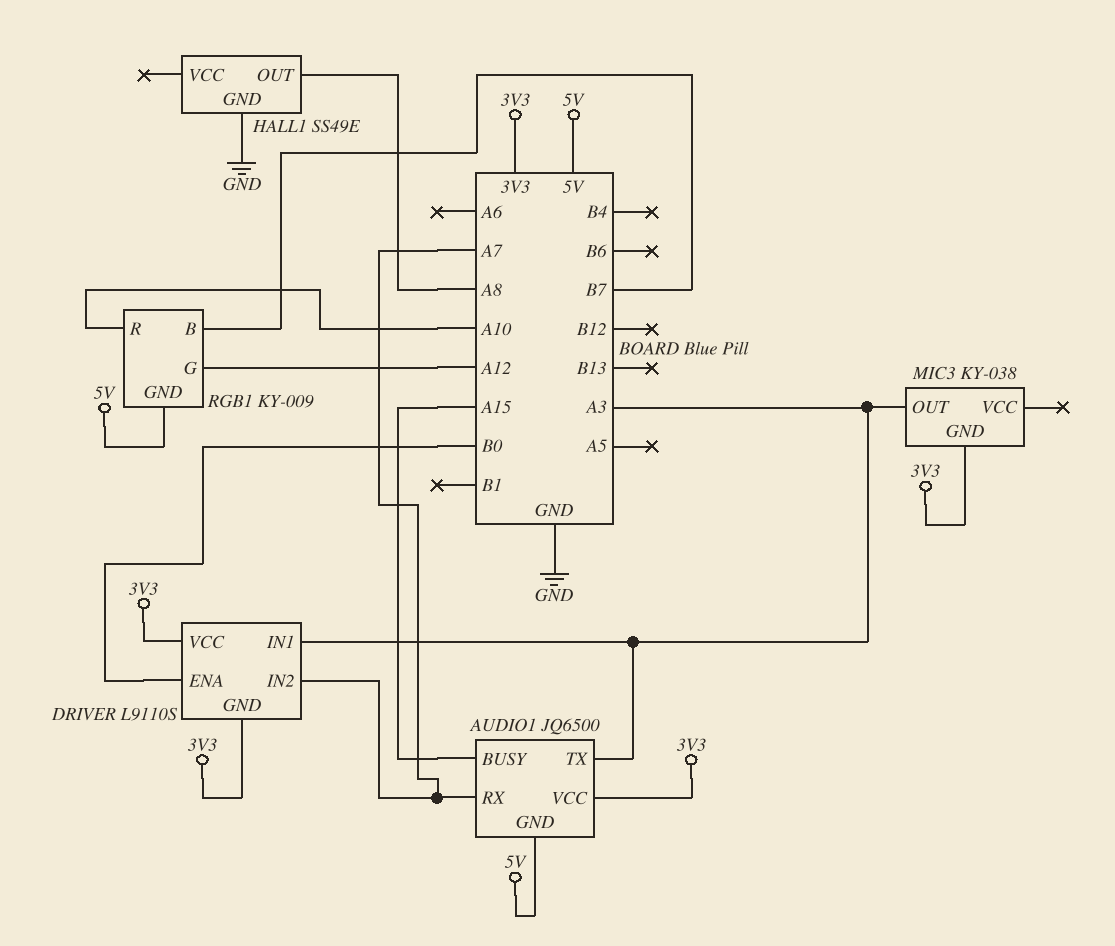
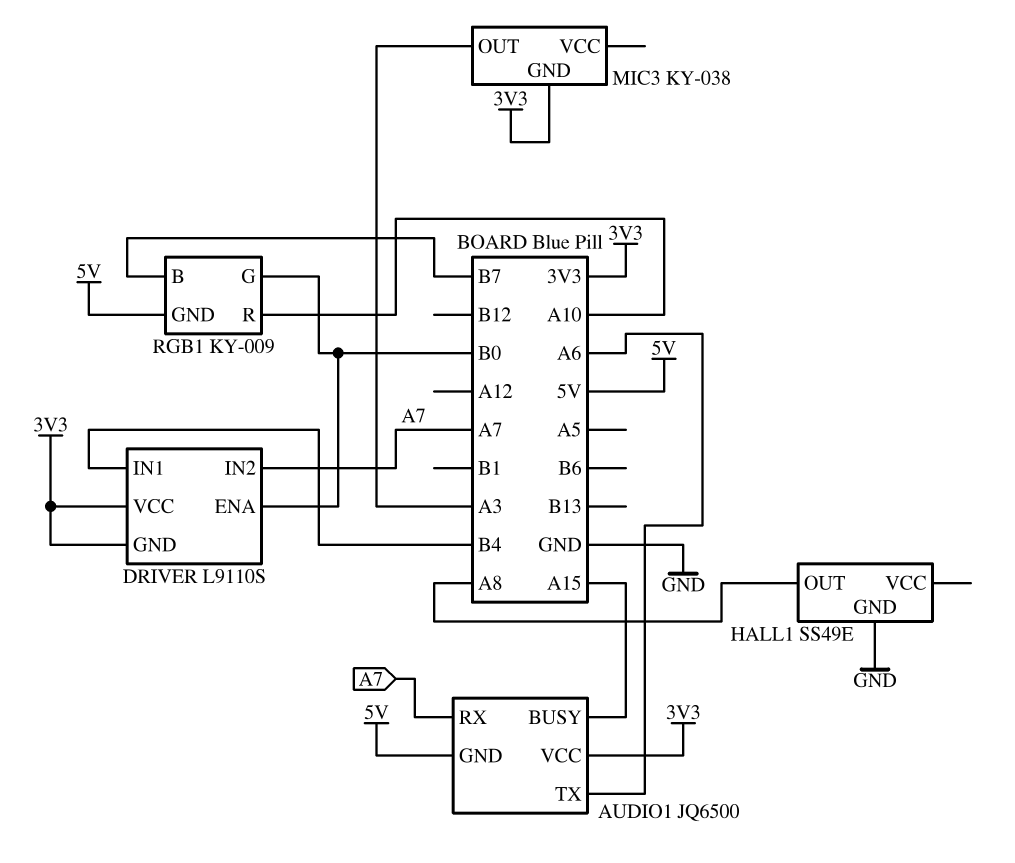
AUDIO1 pin TX: A3 -> A6
DRIVER pin IN1: A3 -> B4
RGB1 pin G: A12 -> B0

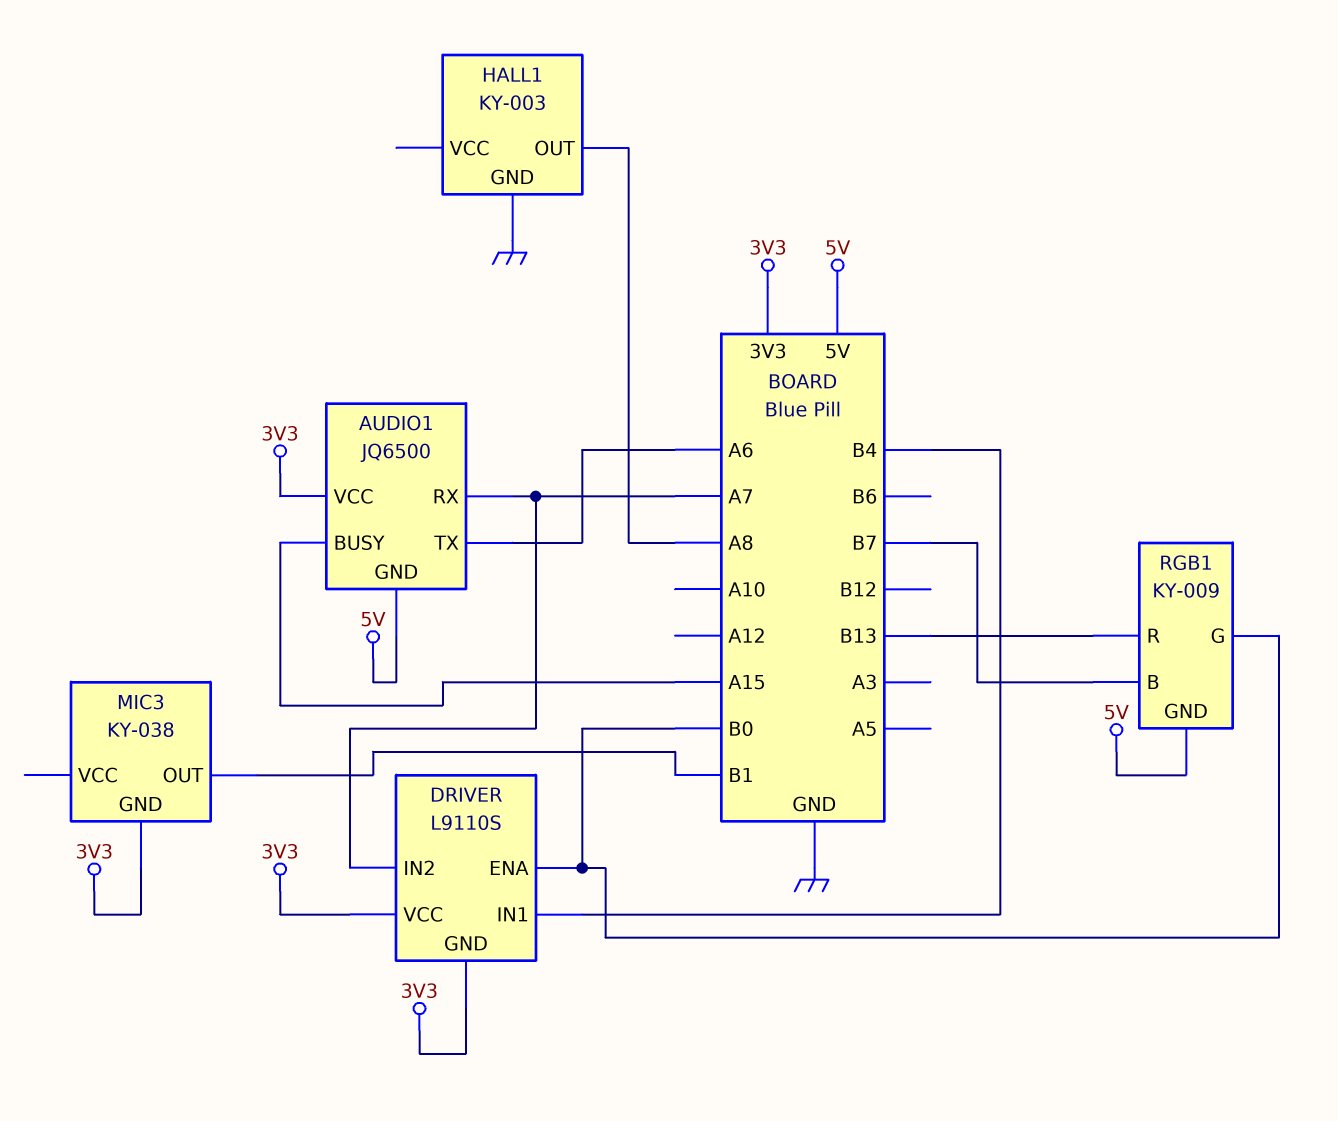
HALL1: SS49E -> KY-003
MIC3 pin OUT: A3 -> B1
RGB1 pin R: A10 -> B13

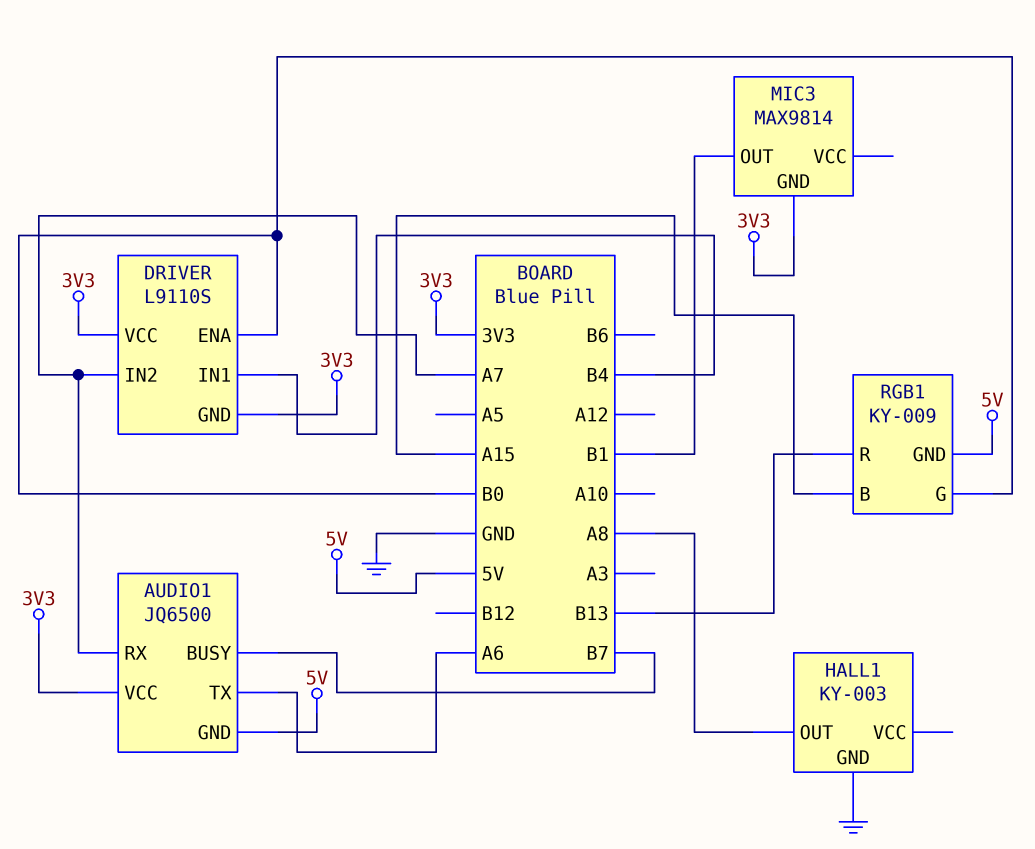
AUDIO1 pin BUSY: A15 -> B7
MIC3: KY-038 -> MAX9814
RGB1 pin B: B7 -> A15

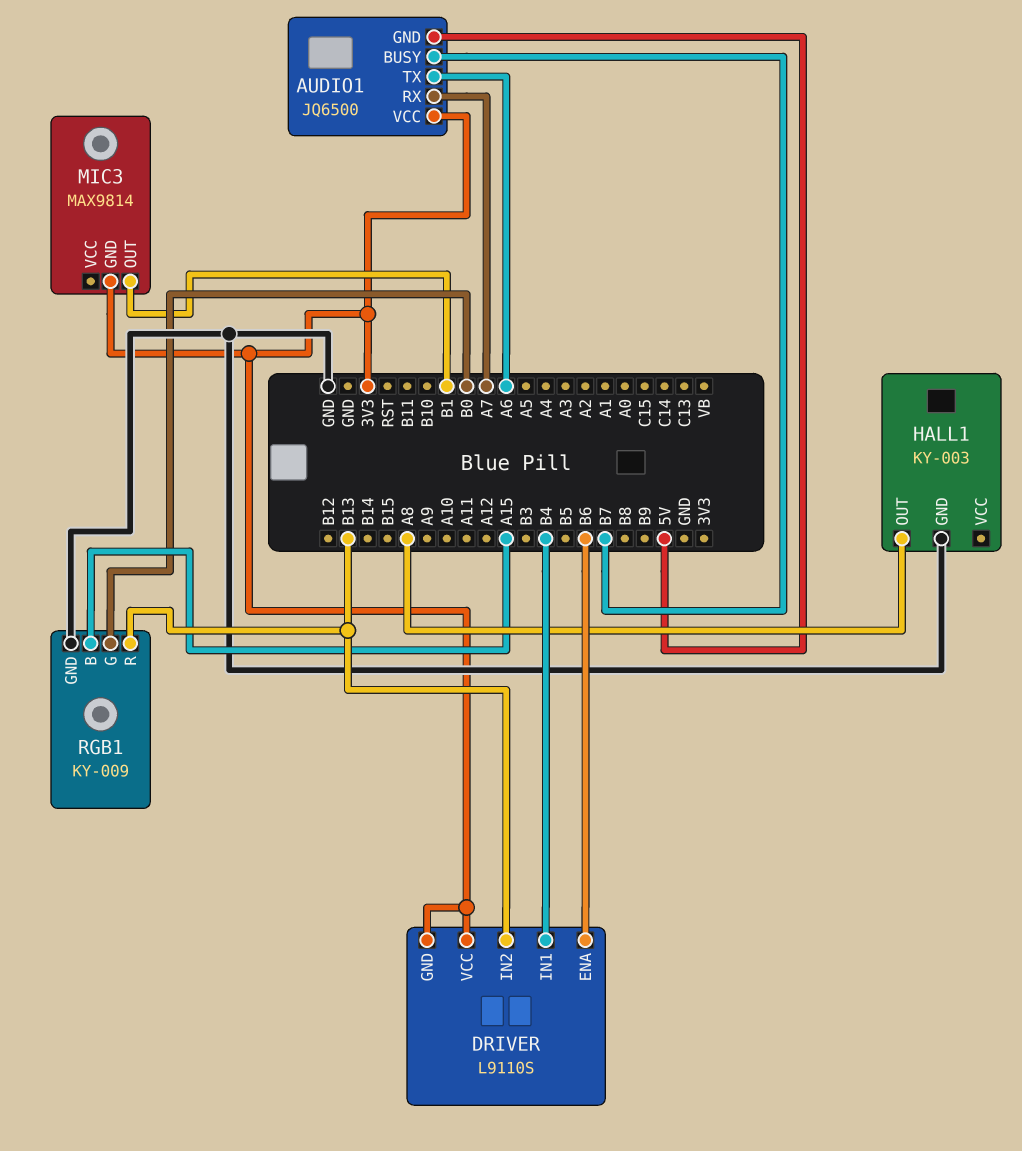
DRIVER pin ENA: B0 -> B6
DRIVER pin IN2: A7 -> B13
RGB1 pin GND: 5V -> GND

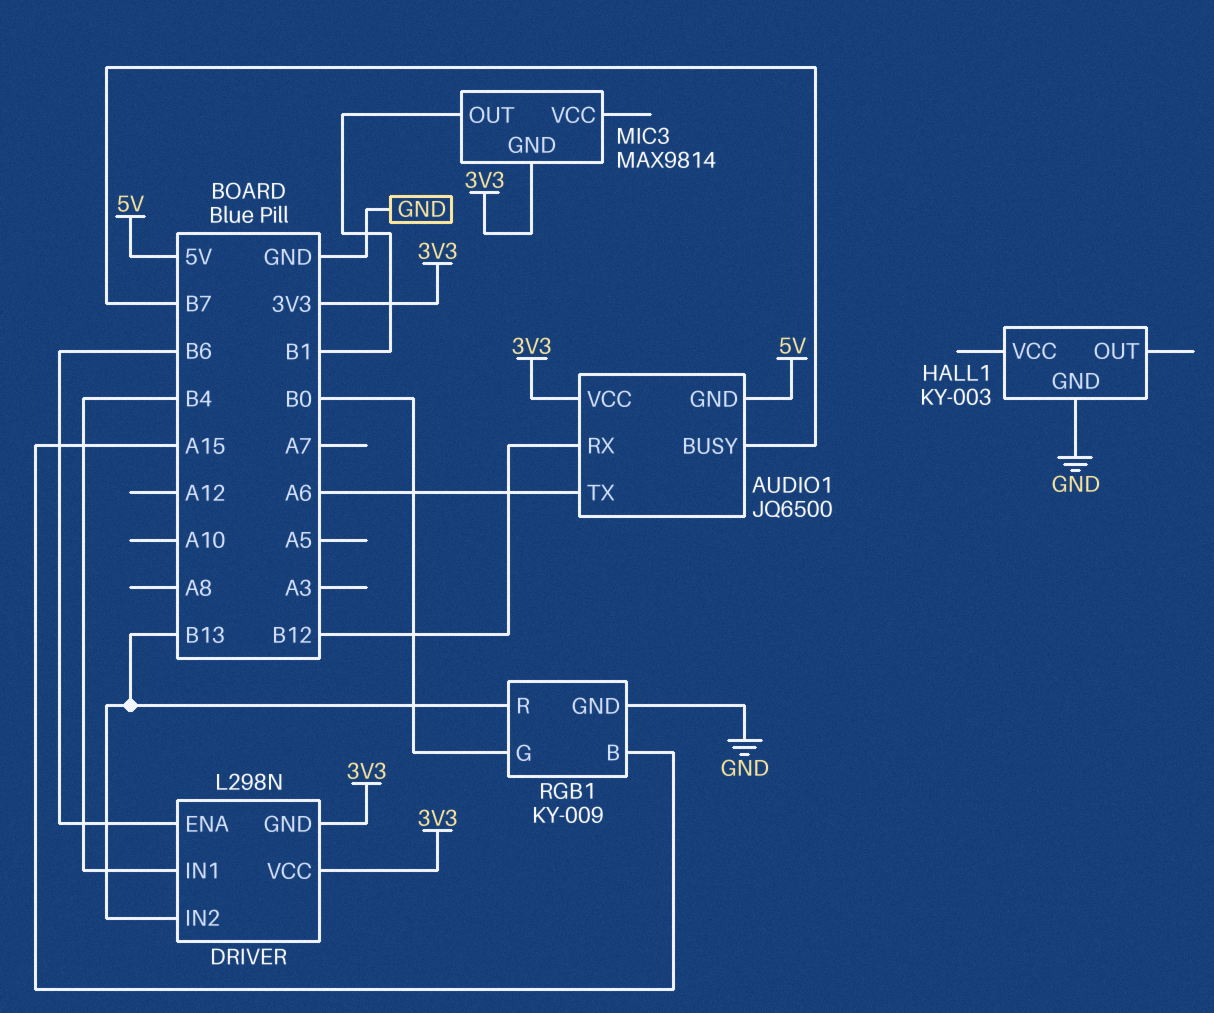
AUDIO1 pin RX: A7 -> B12
DRIVER: L9110S -> L298N
HALL1 pin OUT: A8 -> none

